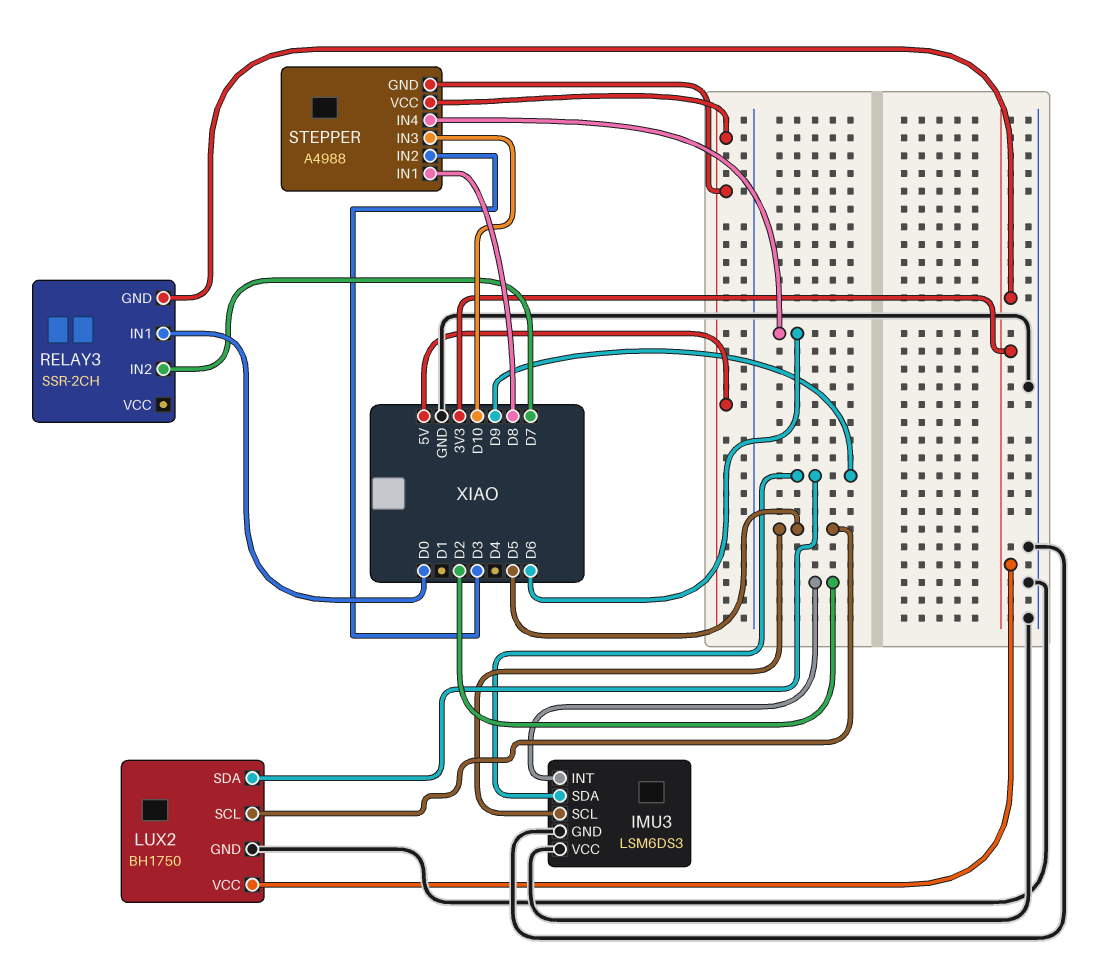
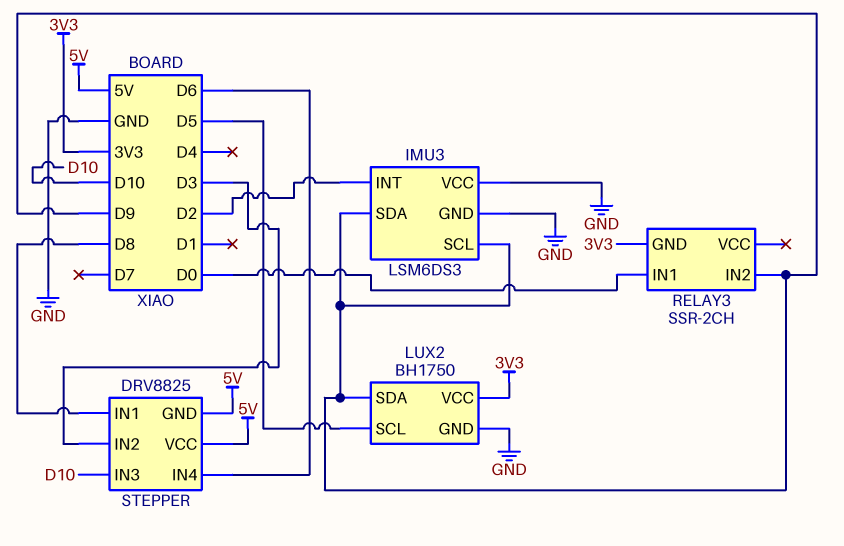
IMU3 pin SCL: D5 -> D9
RELAY3 pin IN2: D7 -> D9
STEPPER: A4988 -> DRV8825

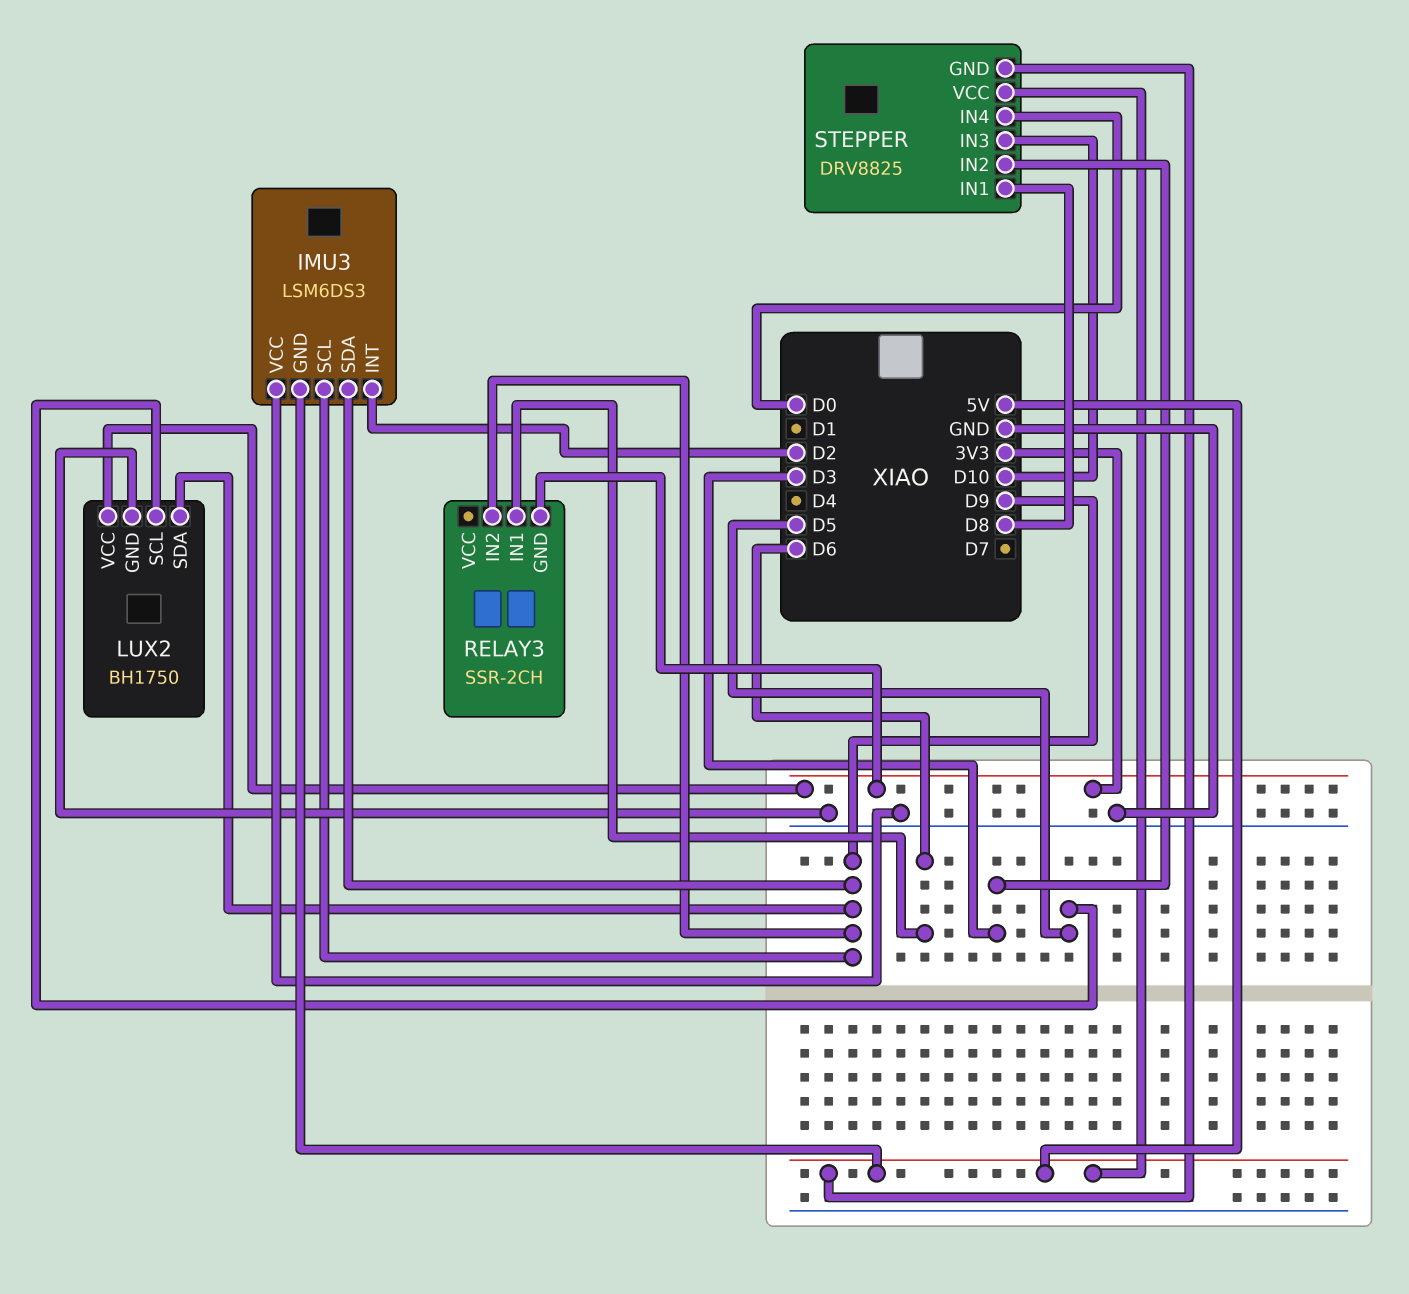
IMU3 pin GND: GND -> 5V
RELAY3 pin IN1: D0 -> D6
STEPPER pin IN4: D6 -> D0

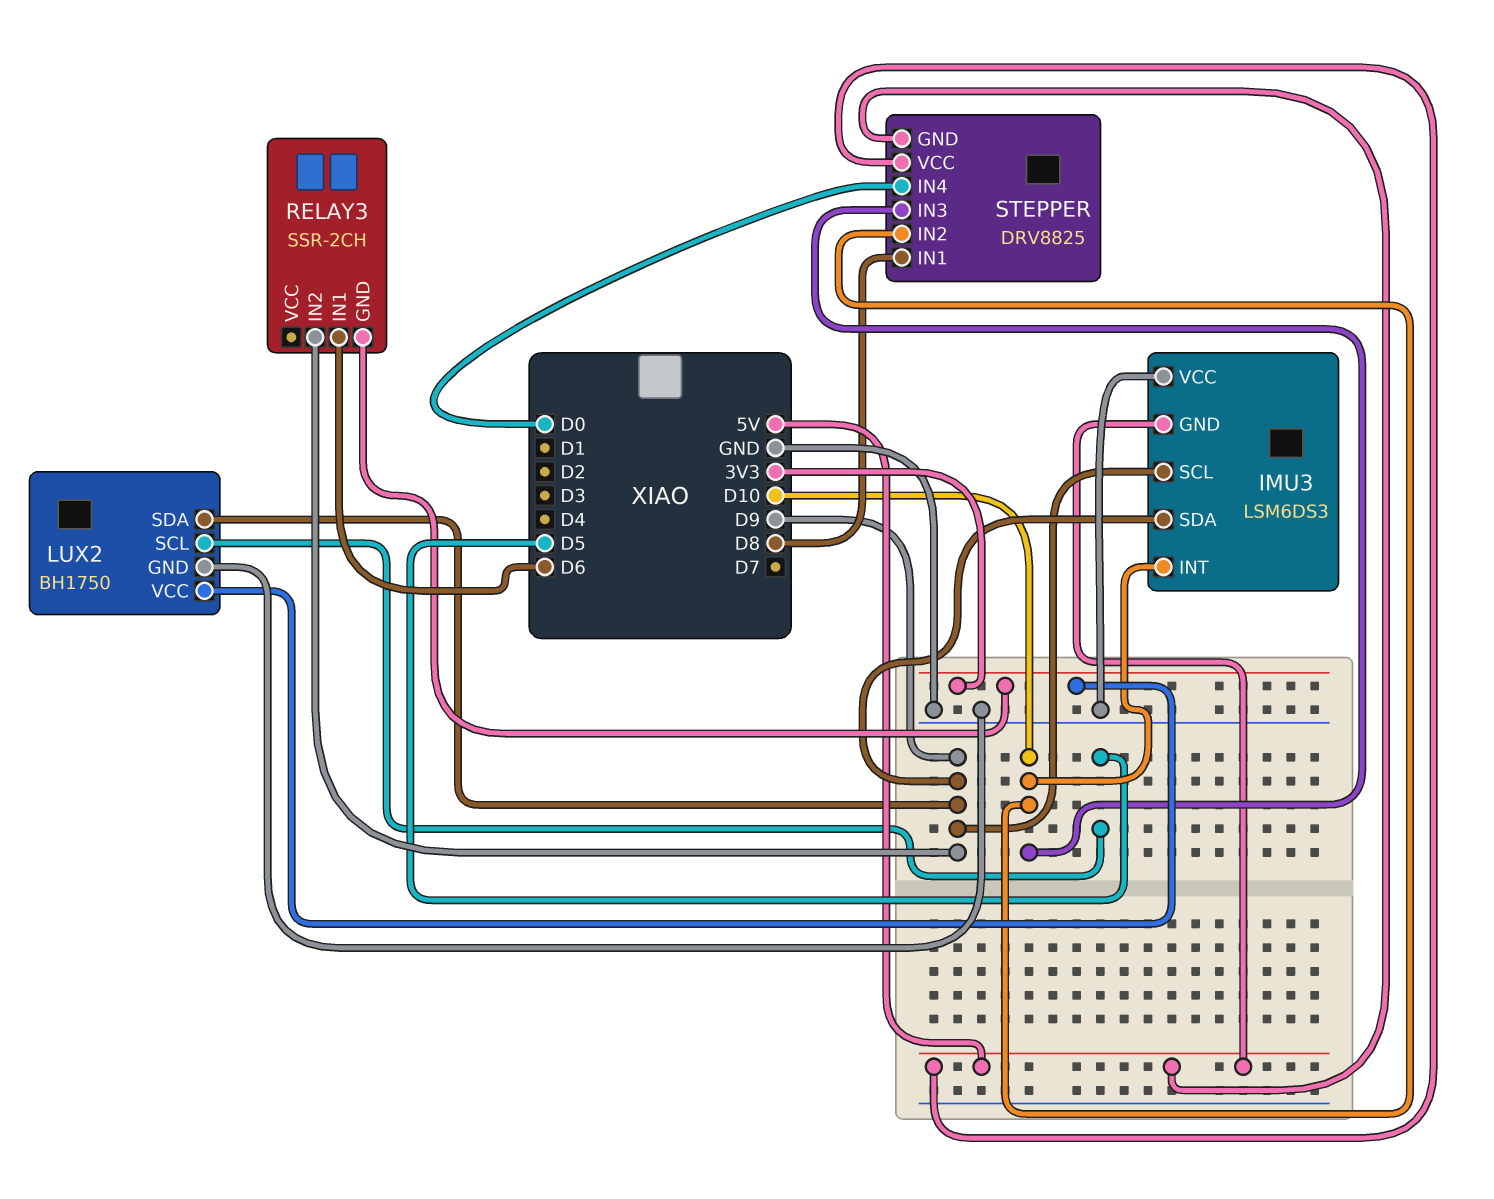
IMU3 pin INT: D2 -> D10
STEPPER pin IN2: D3 -> D10

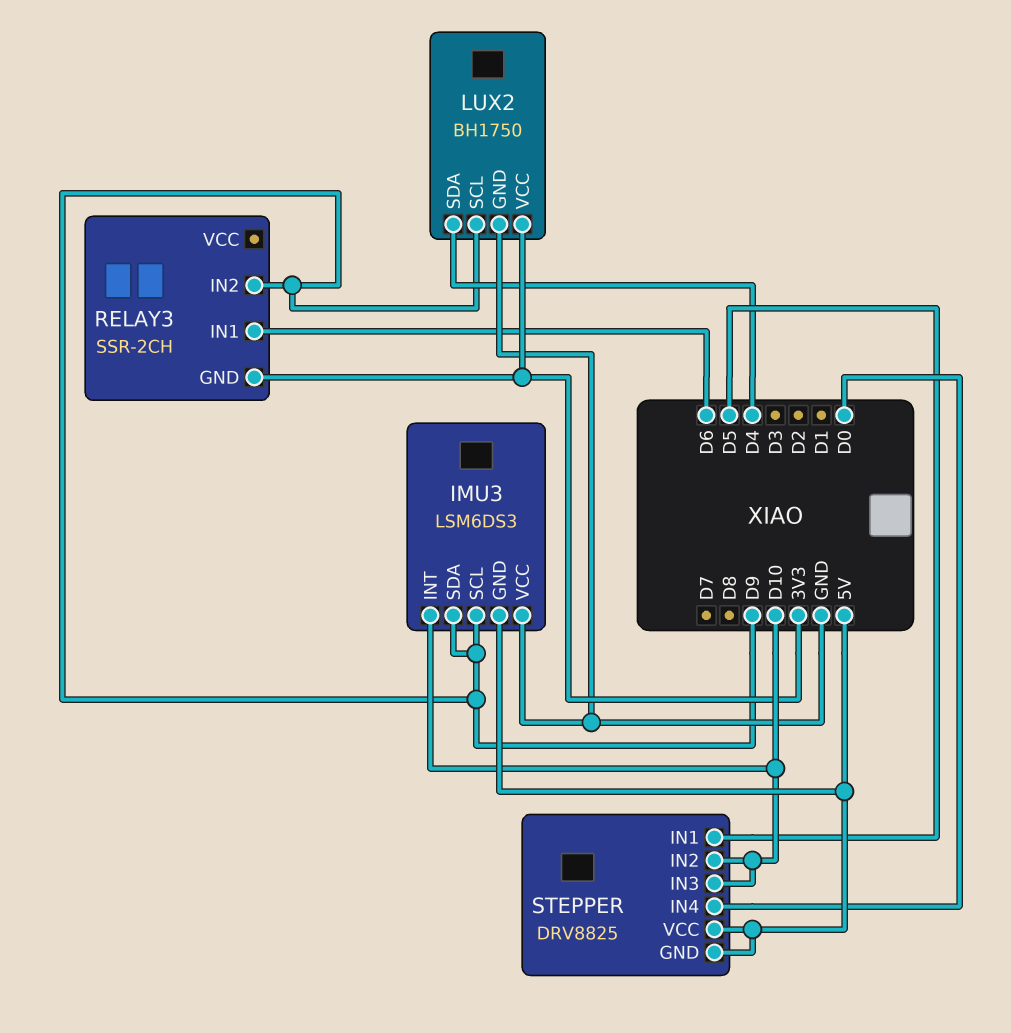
LUX2 pin SCL: D5 -> D9
LUX2 pin SDA: D9 -> D4
STEPPER pin IN1: D8 -> D5

